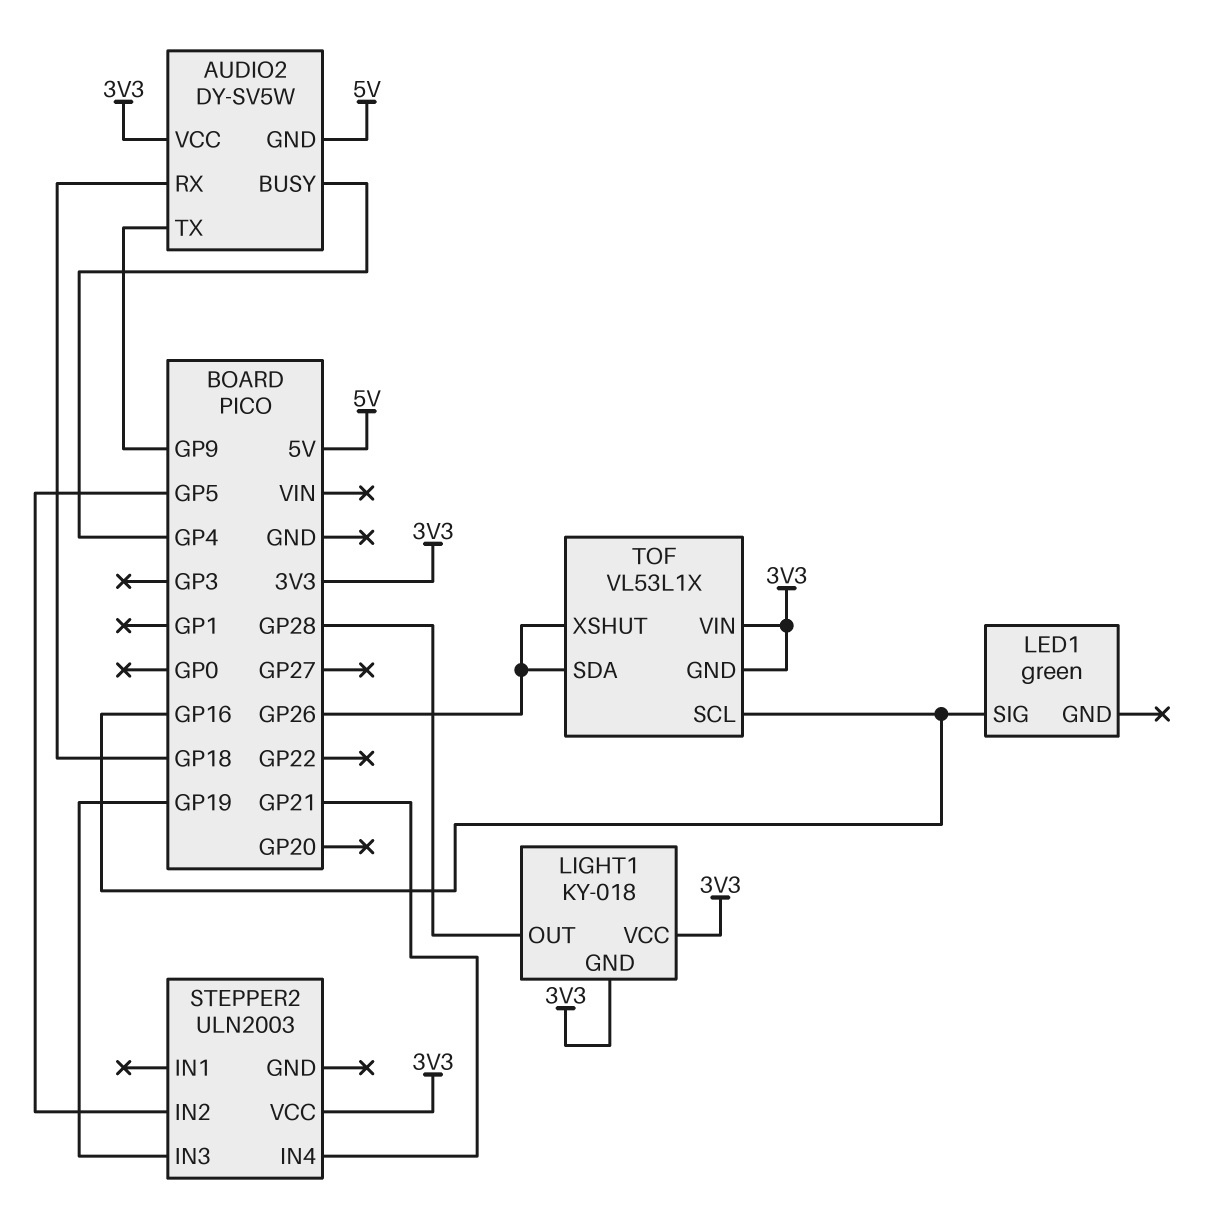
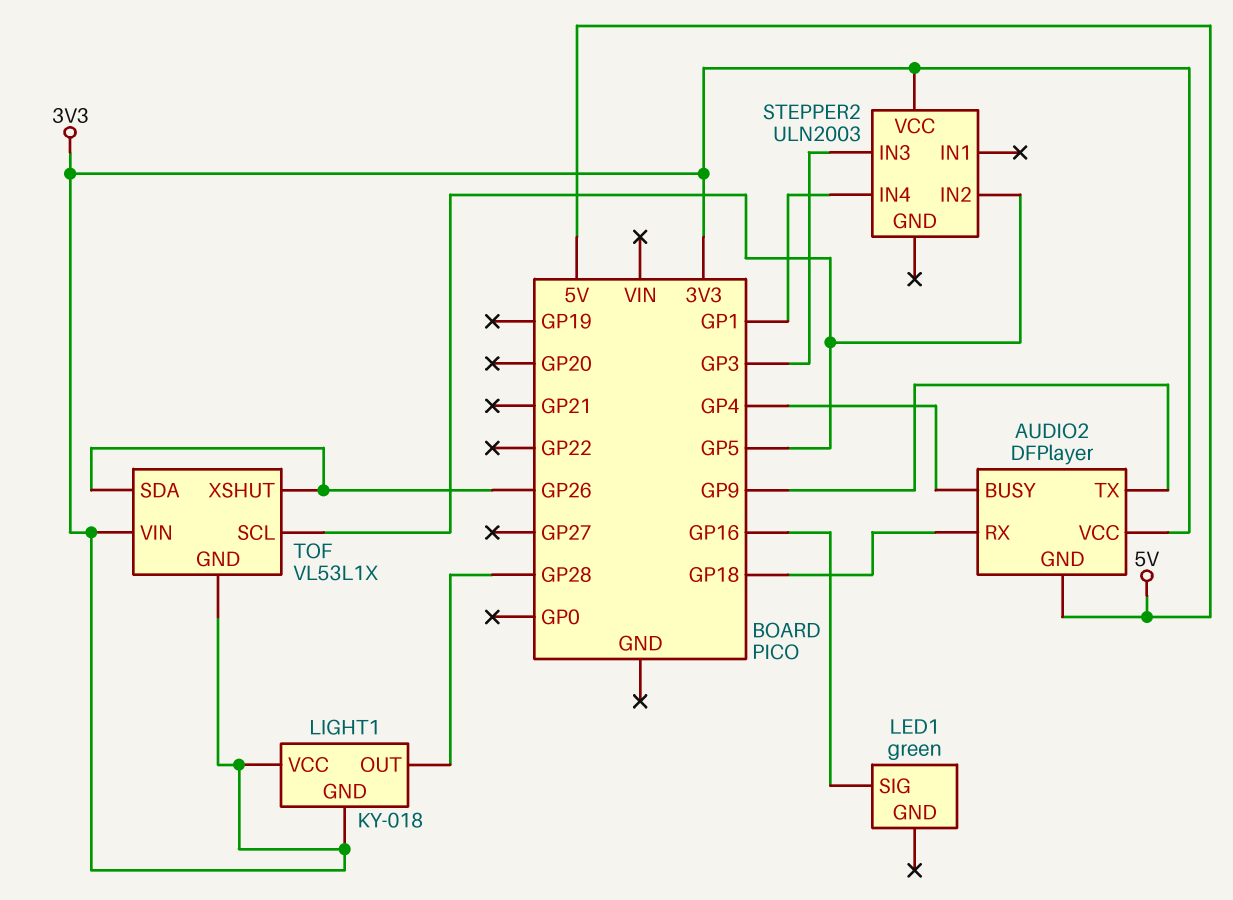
AUDIO2: DY-SV5W -> DFPlayer
STEPPER2 pin IN3: GP19 -> GP3
STEPPER2 pin IN4: GP21 -> GP1
TOF pin SCL: GP16 -> GP5

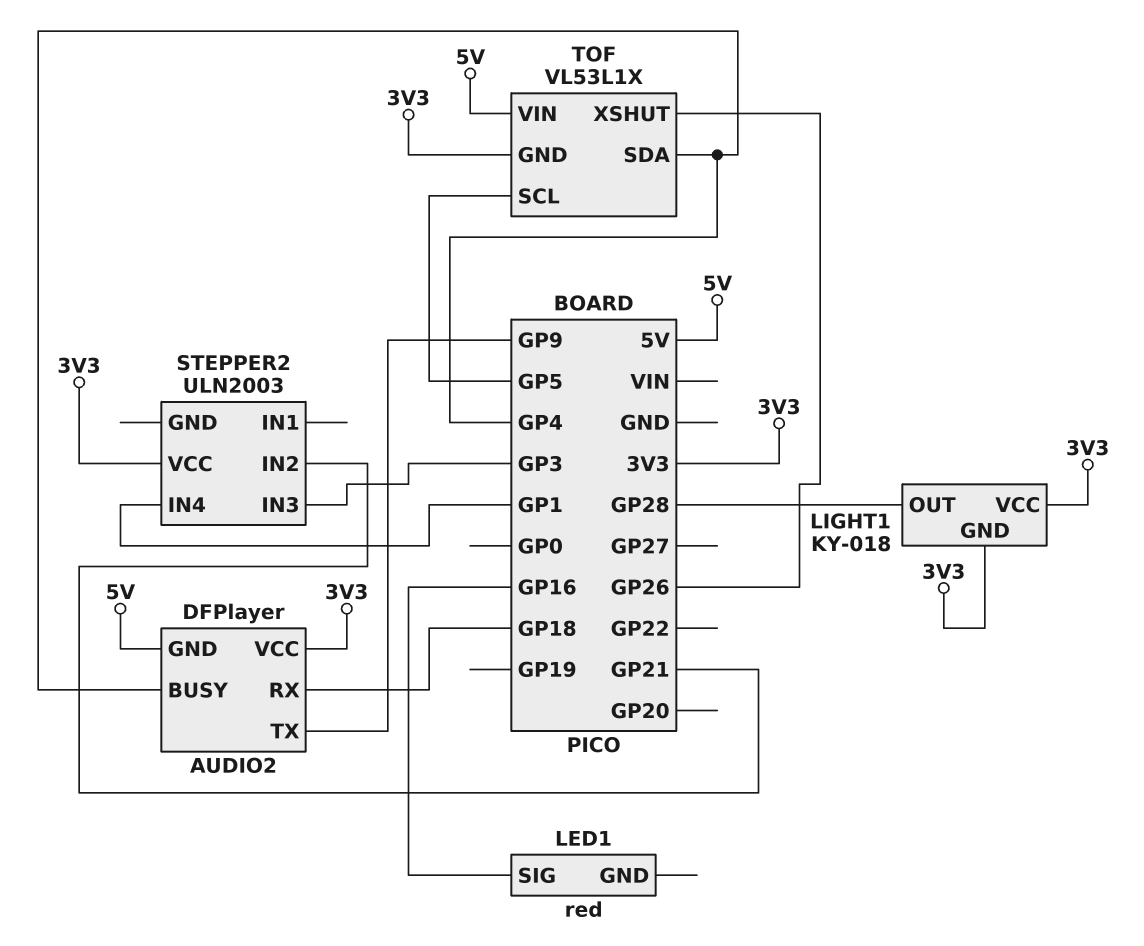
LED1: green -> red
STEPPER2 pin IN2: GP5 -> GP21
TOF pin SDA: GP26 -> GP4
TOF pin VIN: 3V3 -> 5V

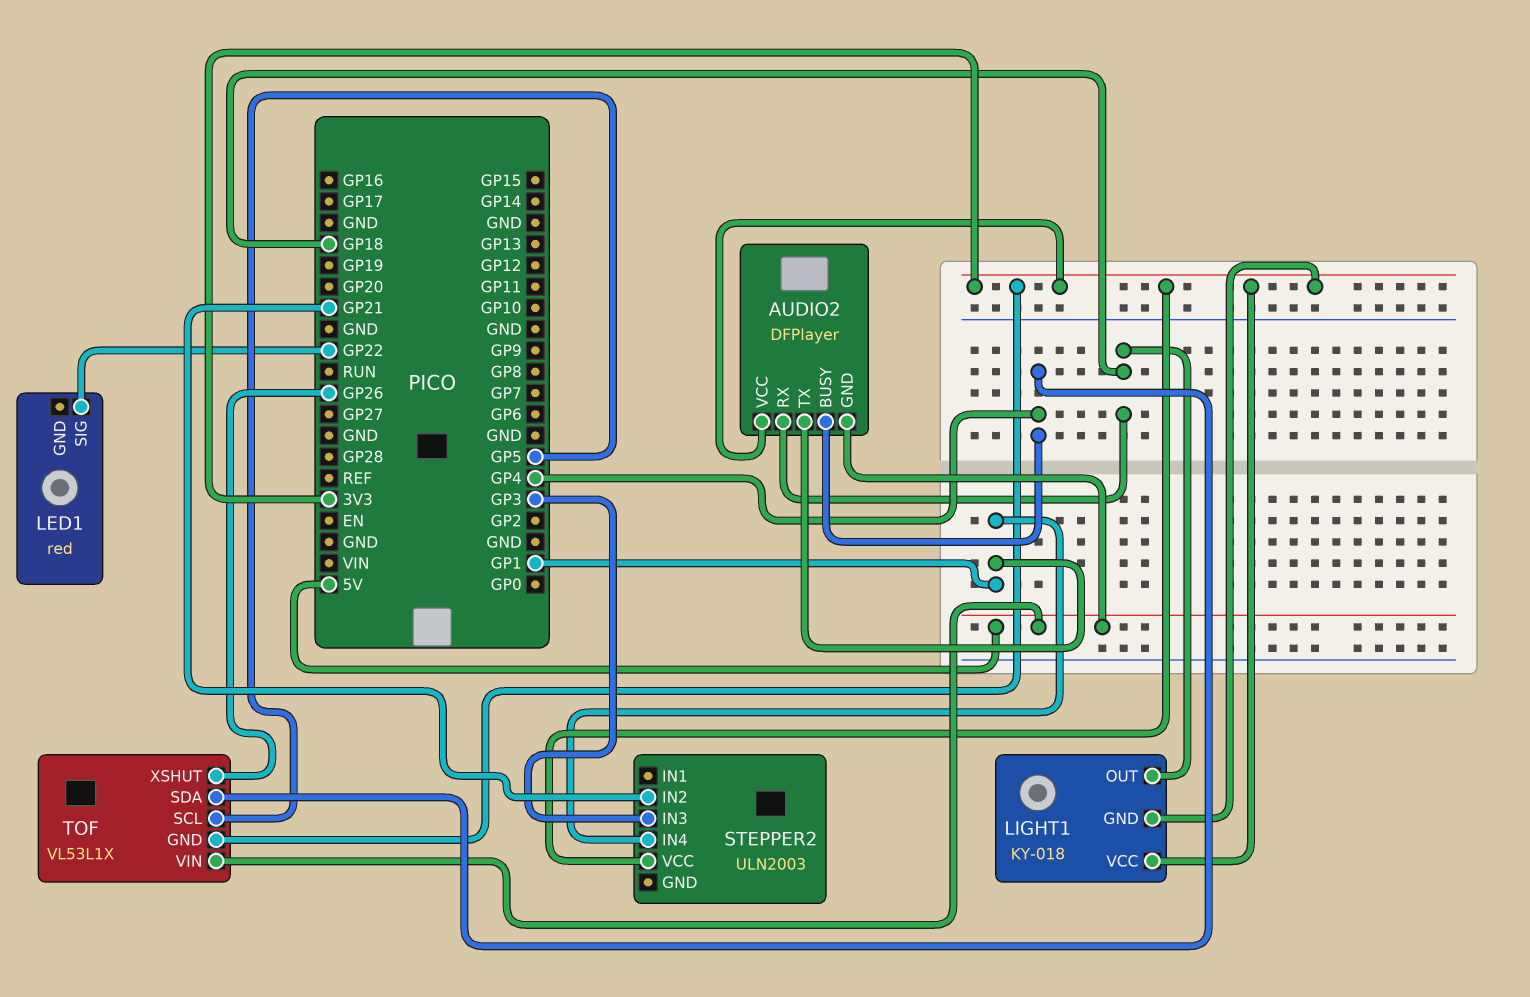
AUDIO2 pin TX: GP9 -> GP1
LED1 pin SIG: GP16 -> GP22
LIGHT1 pin OUT: GP28 -> GP18

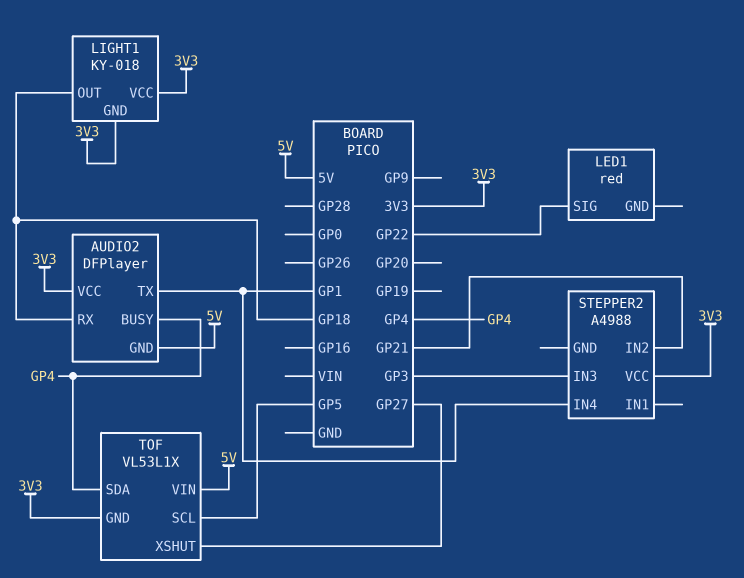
STEPPER2: ULN2003 -> A4988
TOF pin XSHUT: GP26 -> GP27

